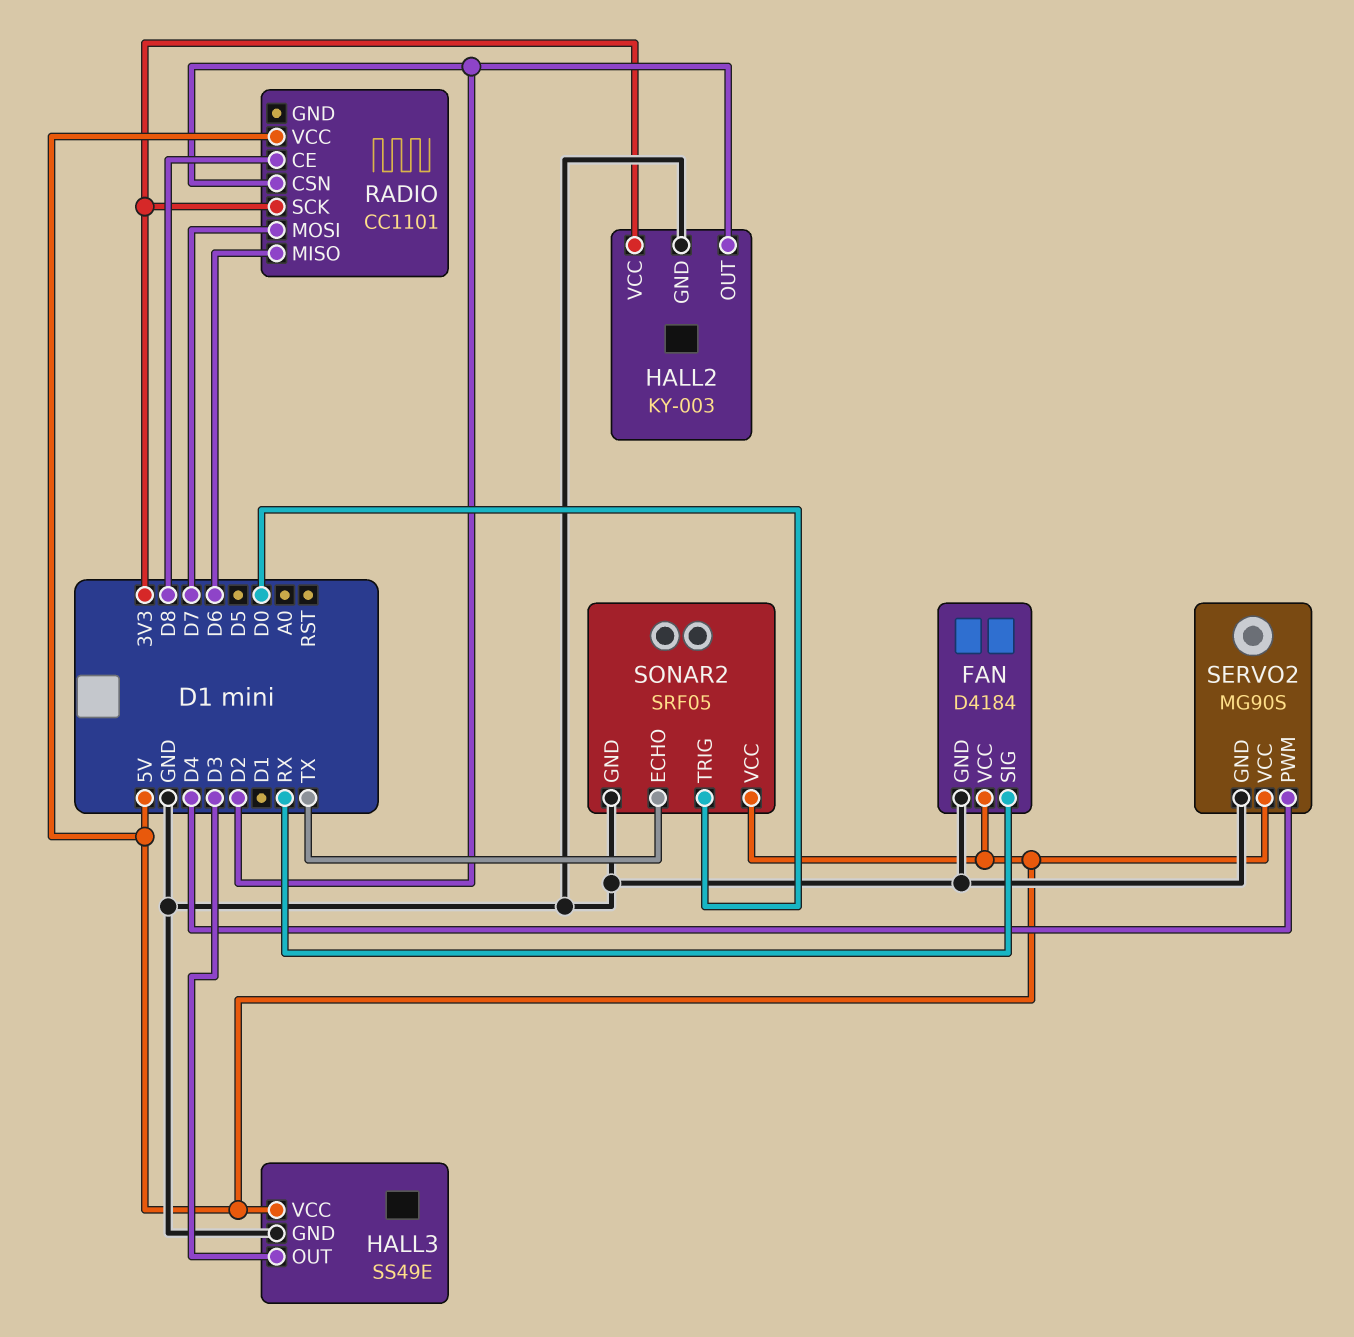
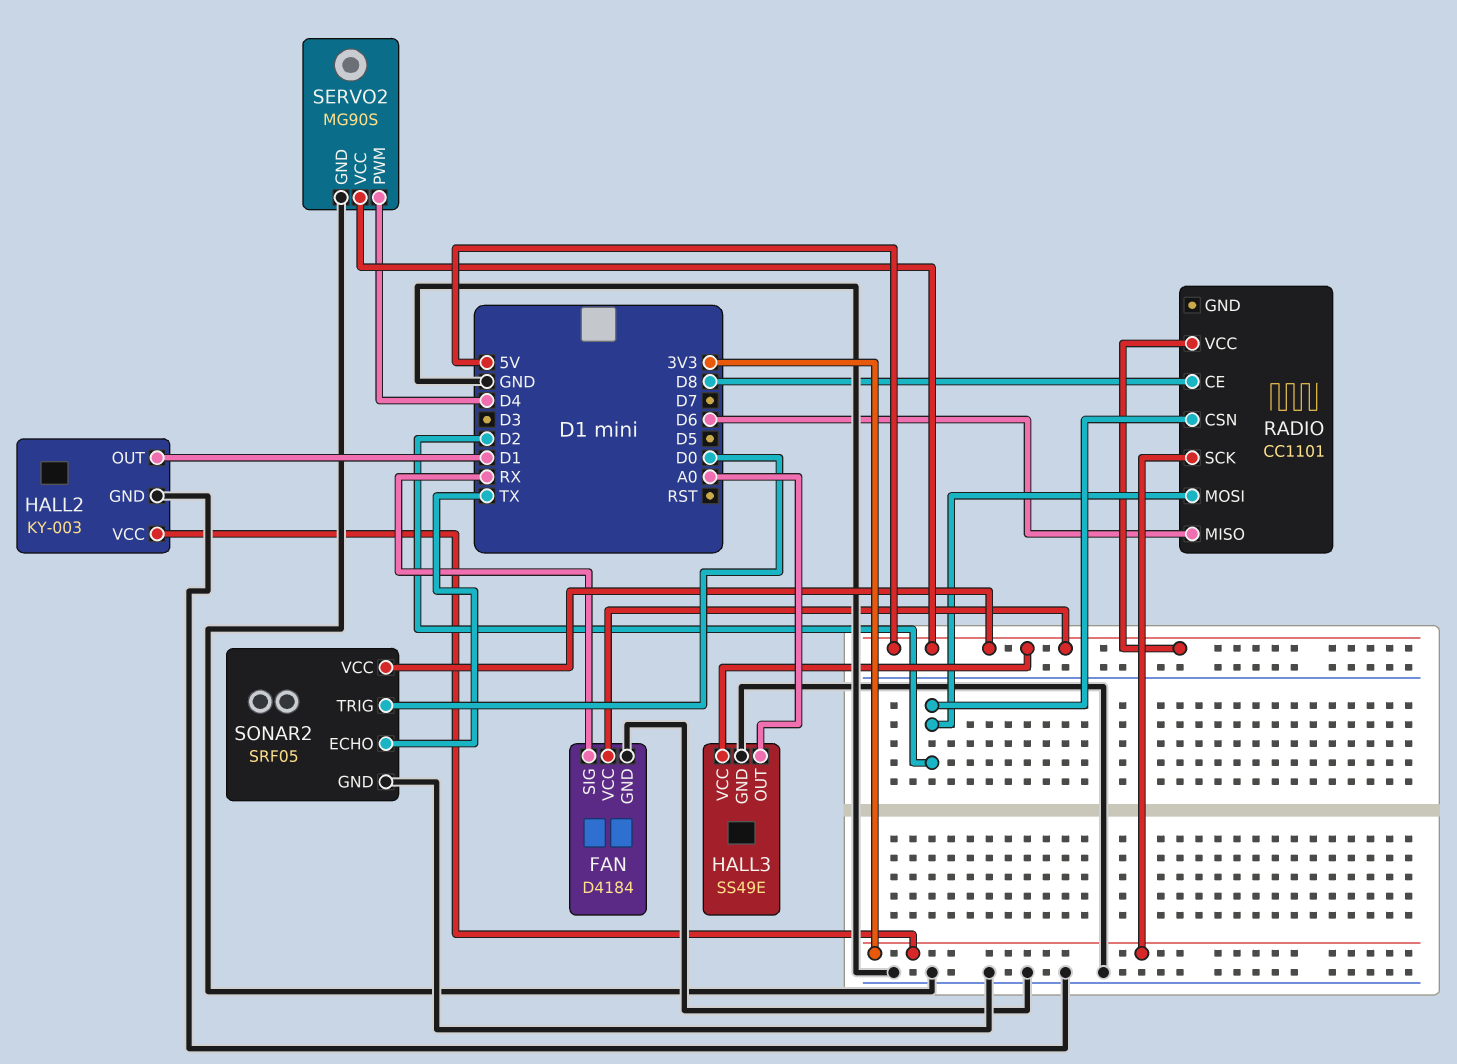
HALL2 pin OUT: D2 -> D1
HALL3 pin OUT: D3 -> A0
RADIO pin MOSI: D7 -> D2

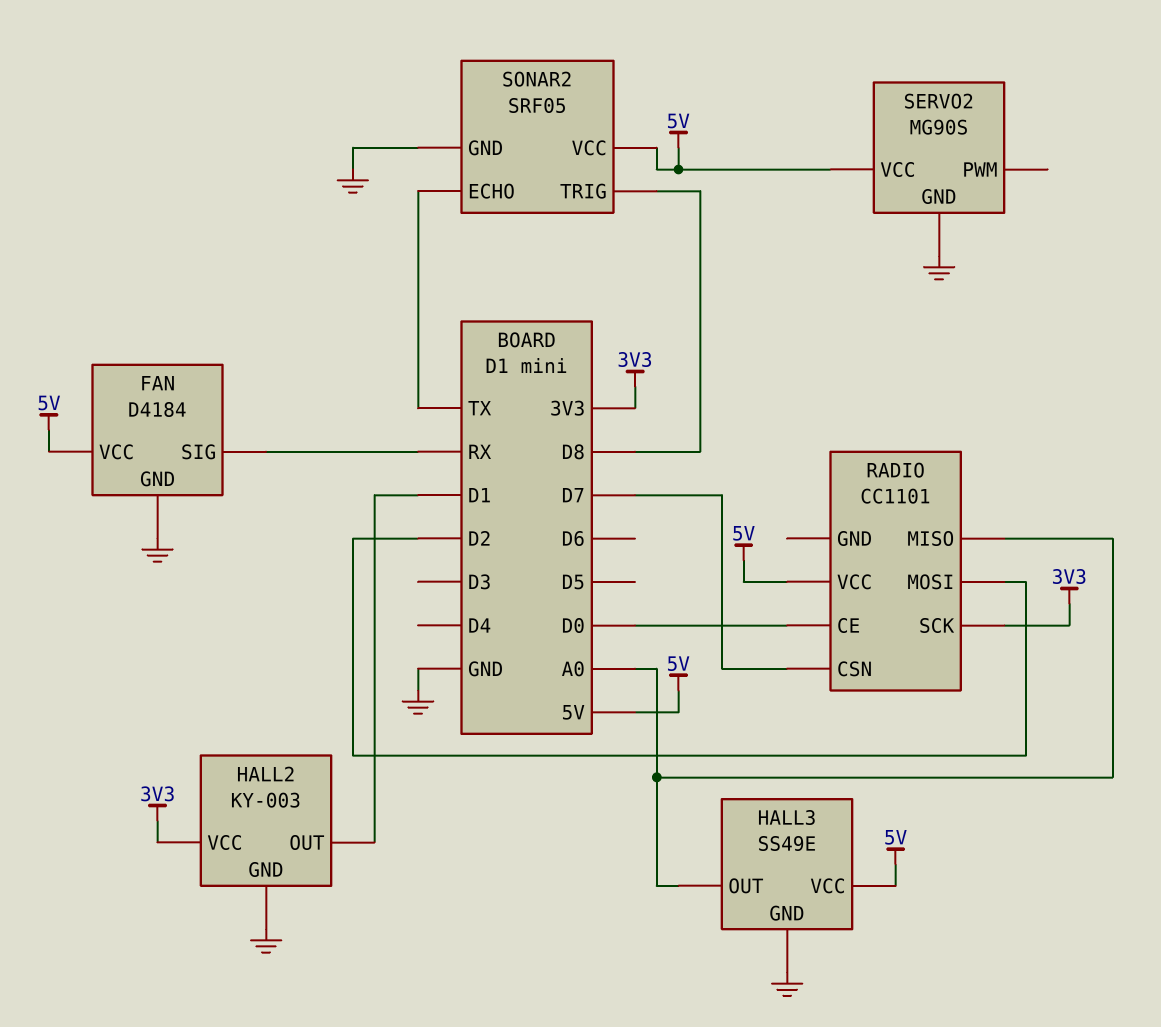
RADIO pin CE: D8 -> D0
RADIO pin CSN: D2 -> D7
RADIO pin MISO: D6 -> A0
SERVO2 pin PWM: D4 -> none
SONAR2 pin TRIG: D0 -> D8

